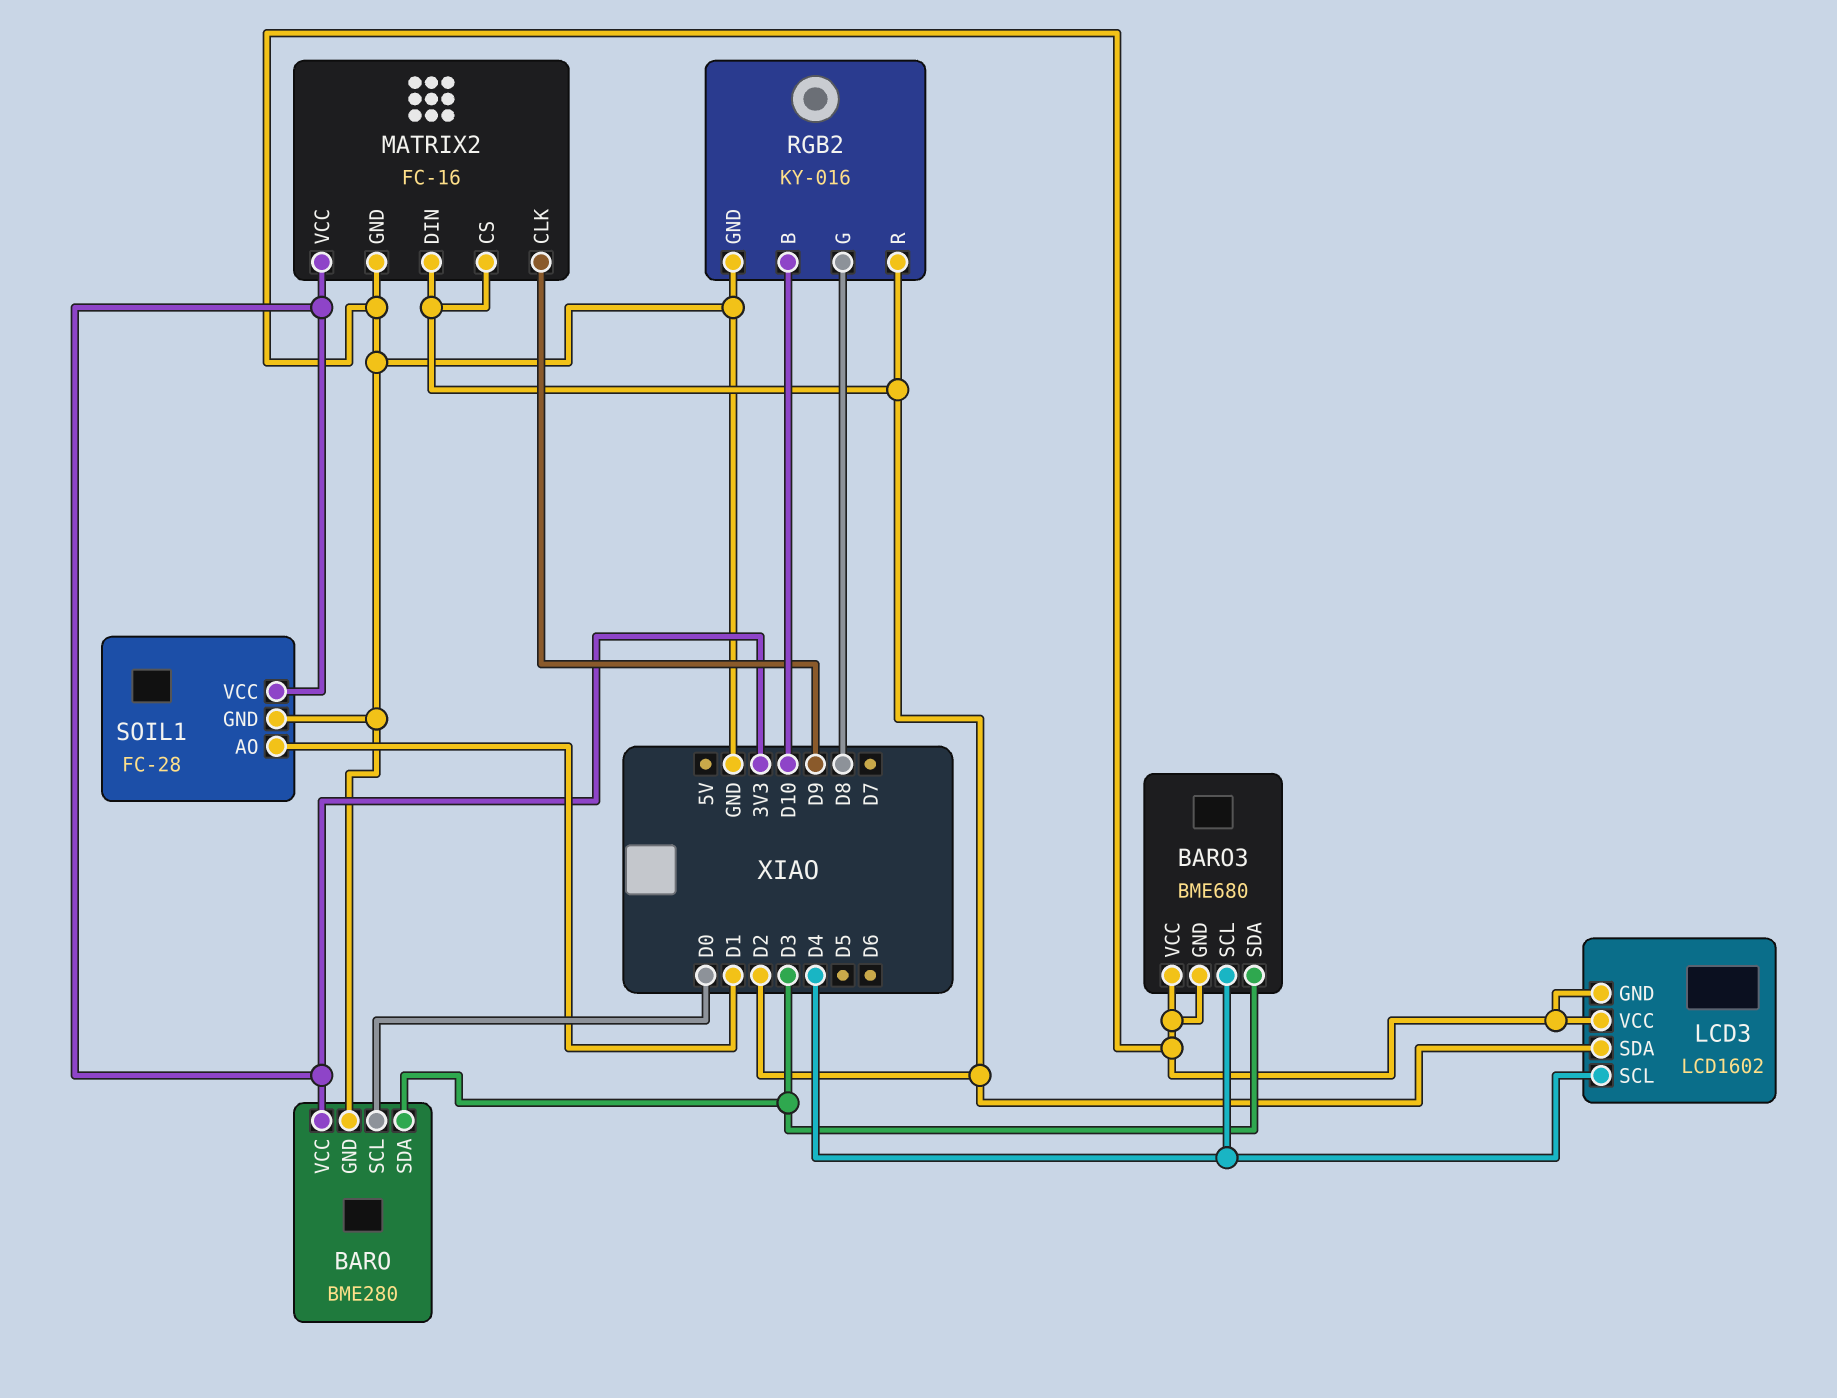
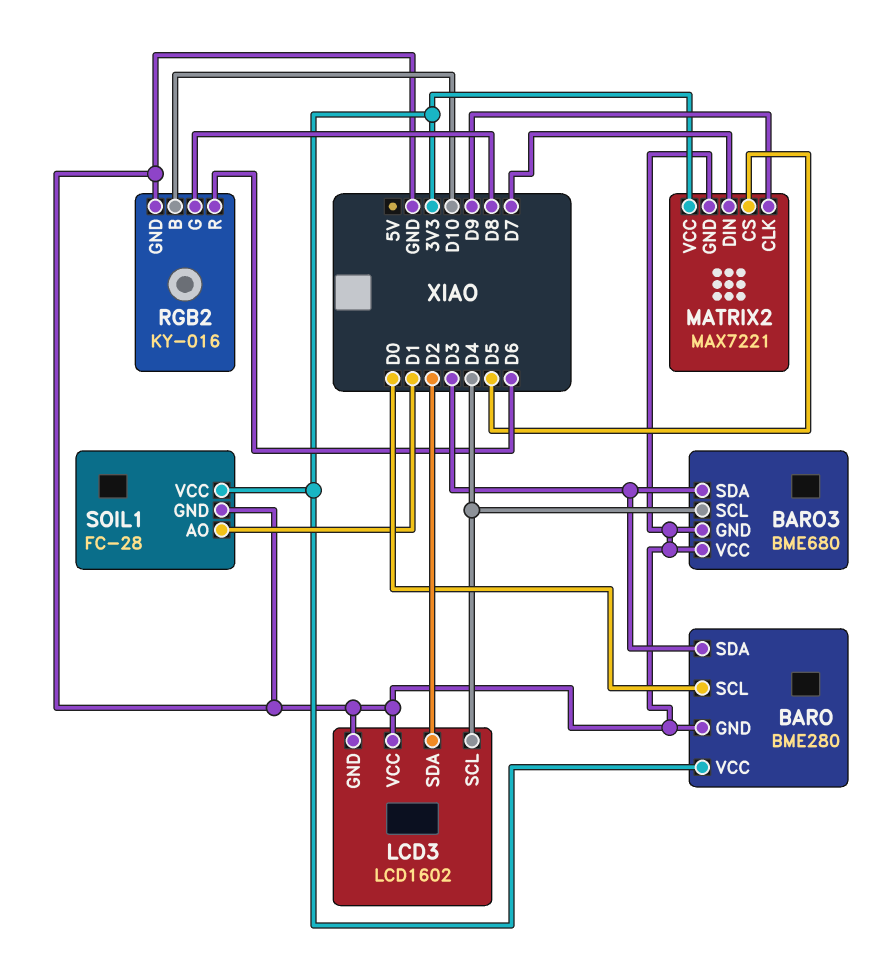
MATRIX2: FC-16 -> MAX7221
MATRIX2 pin CS: D2 -> D5
MATRIX2 pin DIN: D2 -> D7
RGB2 pin R: D2 -> D6

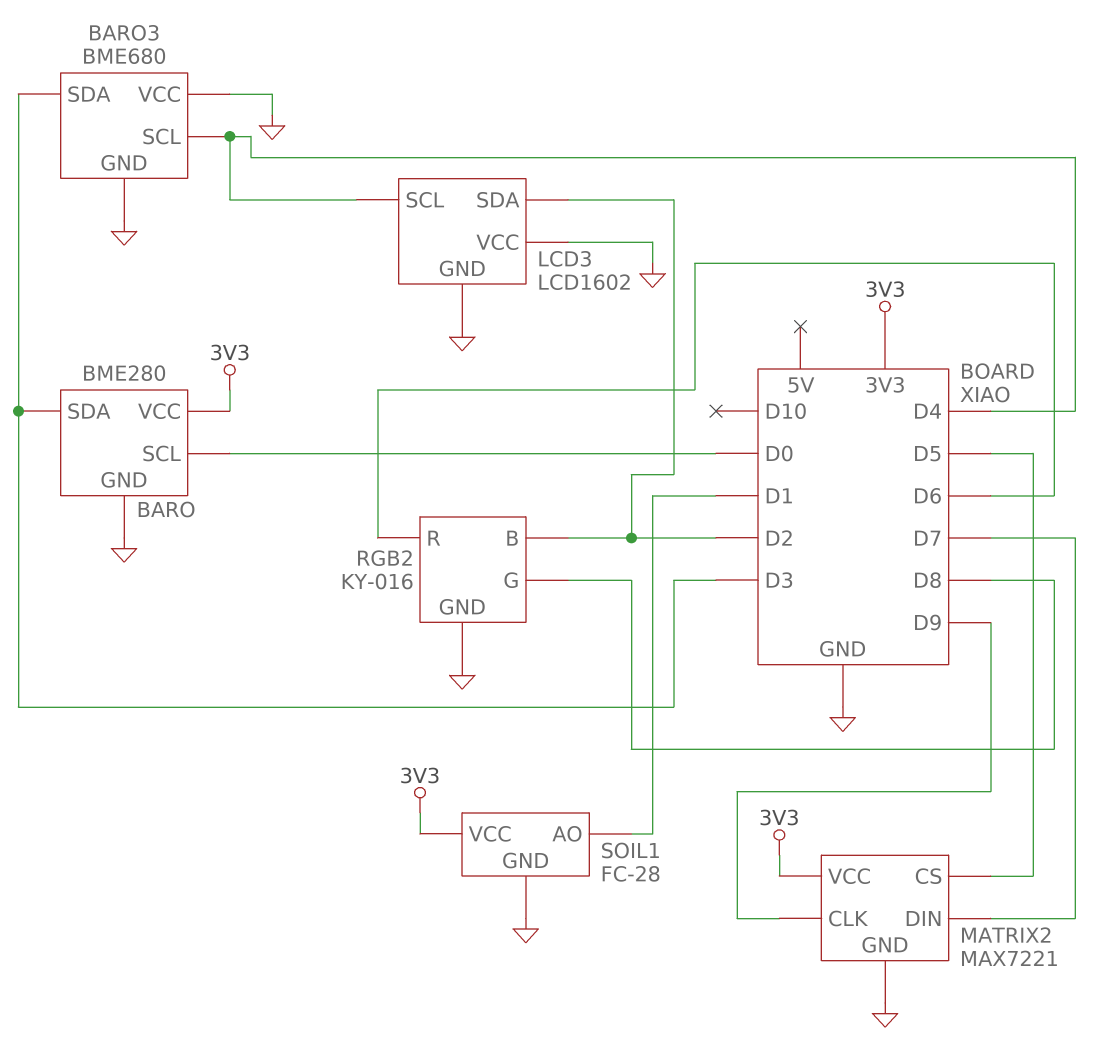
RGB2 pin B: D10 -> D2

